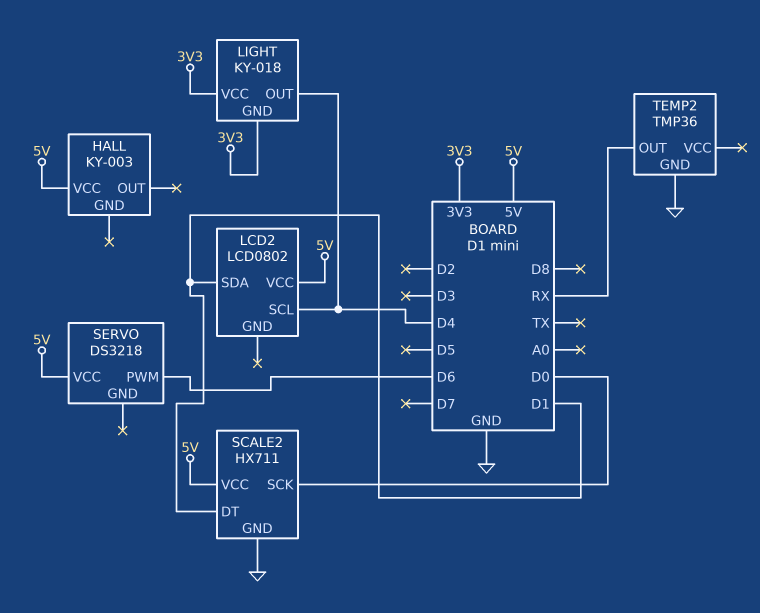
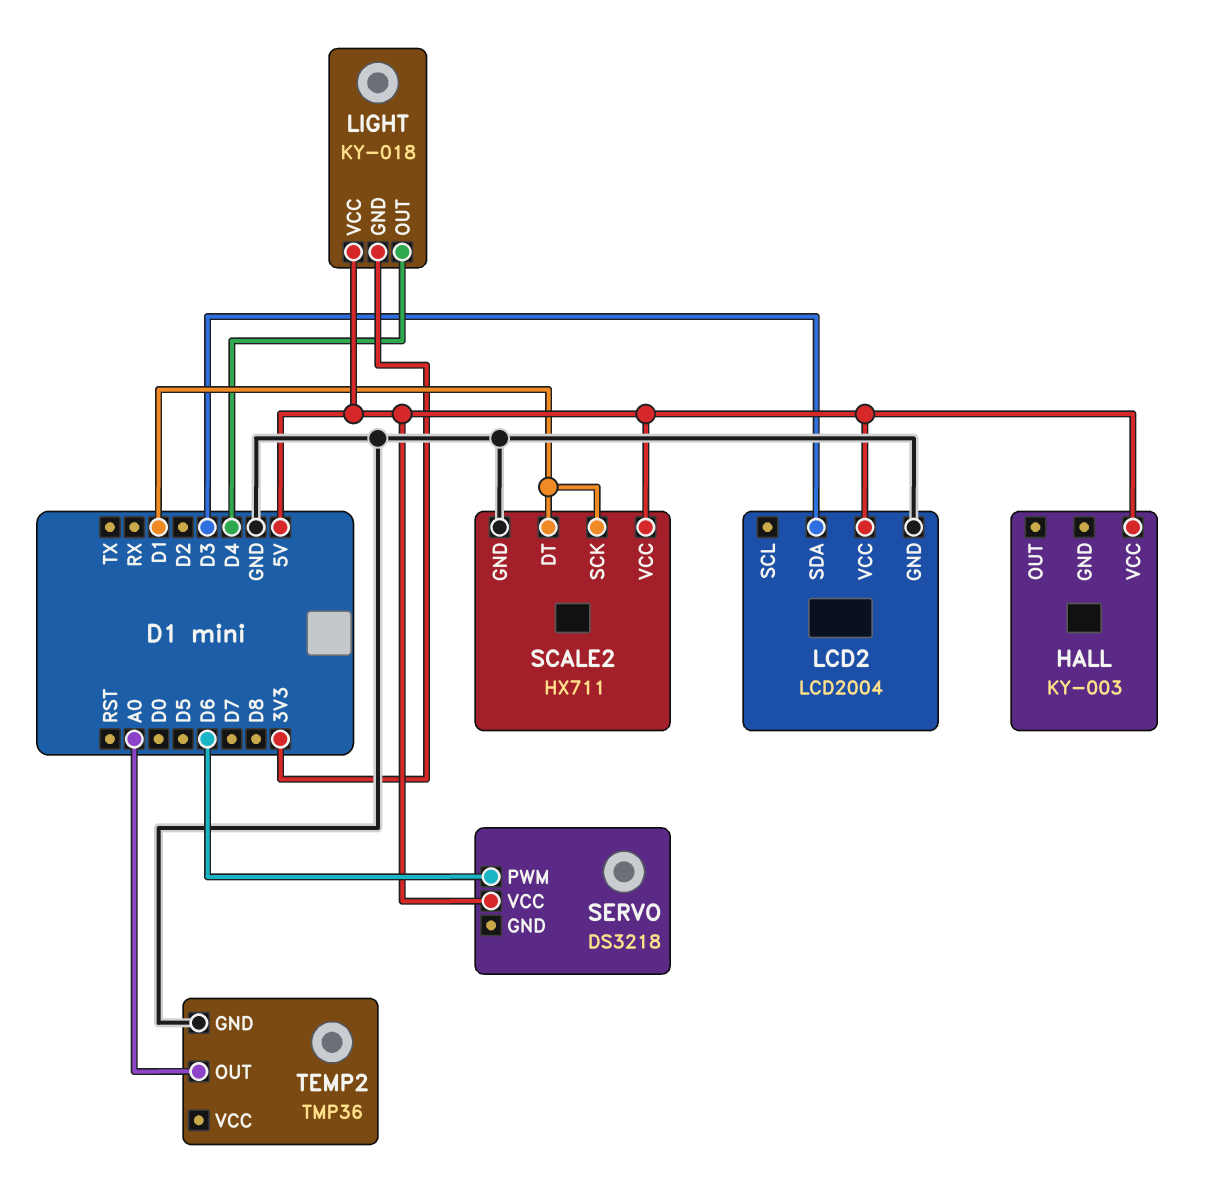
LCD2: LCD0802 -> LCD2004
LCD2 pin GND: none -> GND
LCD2 pin SCL: D4 -> none
LCD2 pin SDA: D1 -> D3
LIGHT pin VCC: 3V3 -> 5V
SCALE2 pin SCK: D0 -> D1
TEMP2 pin OUT: RX -> A0

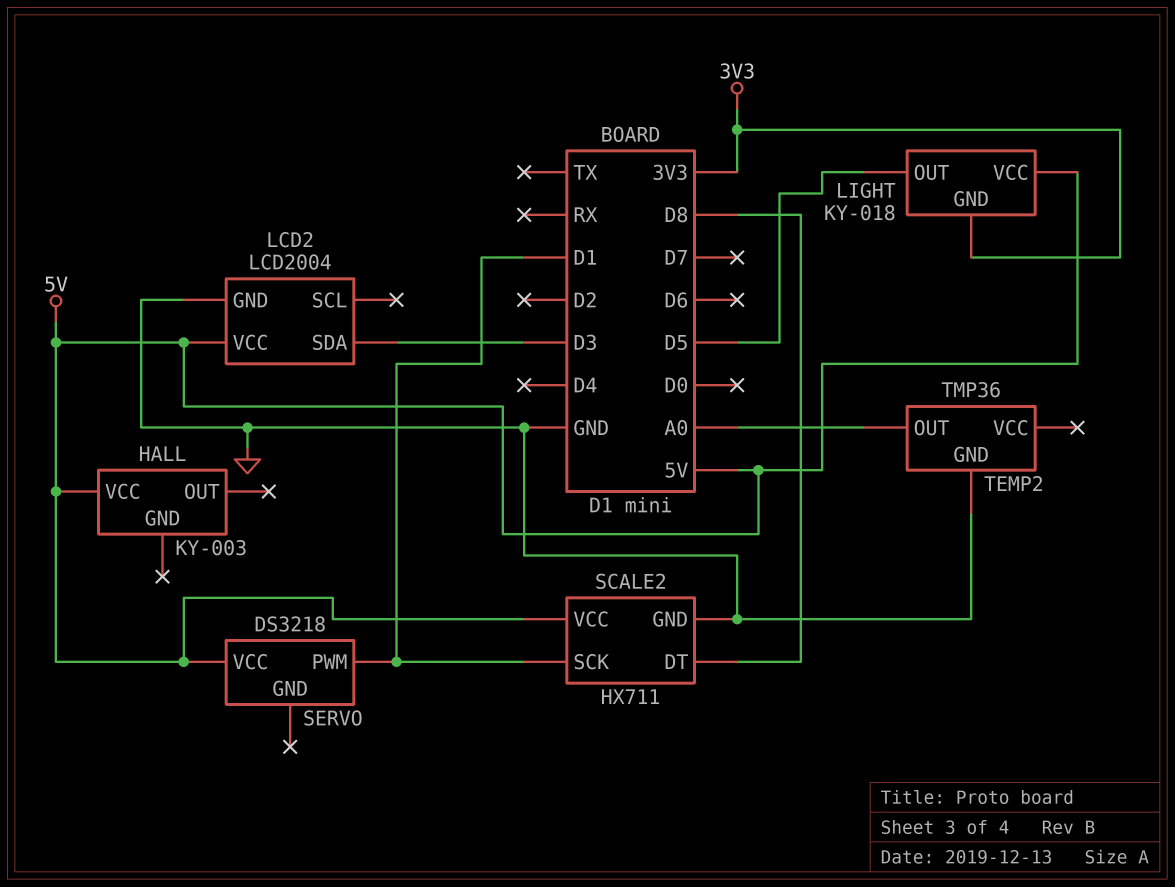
LIGHT pin OUT: D4 -> D5
SCALE2 pin DT: D1 -> D8
SERVO pin PWM: D6 -> D1

